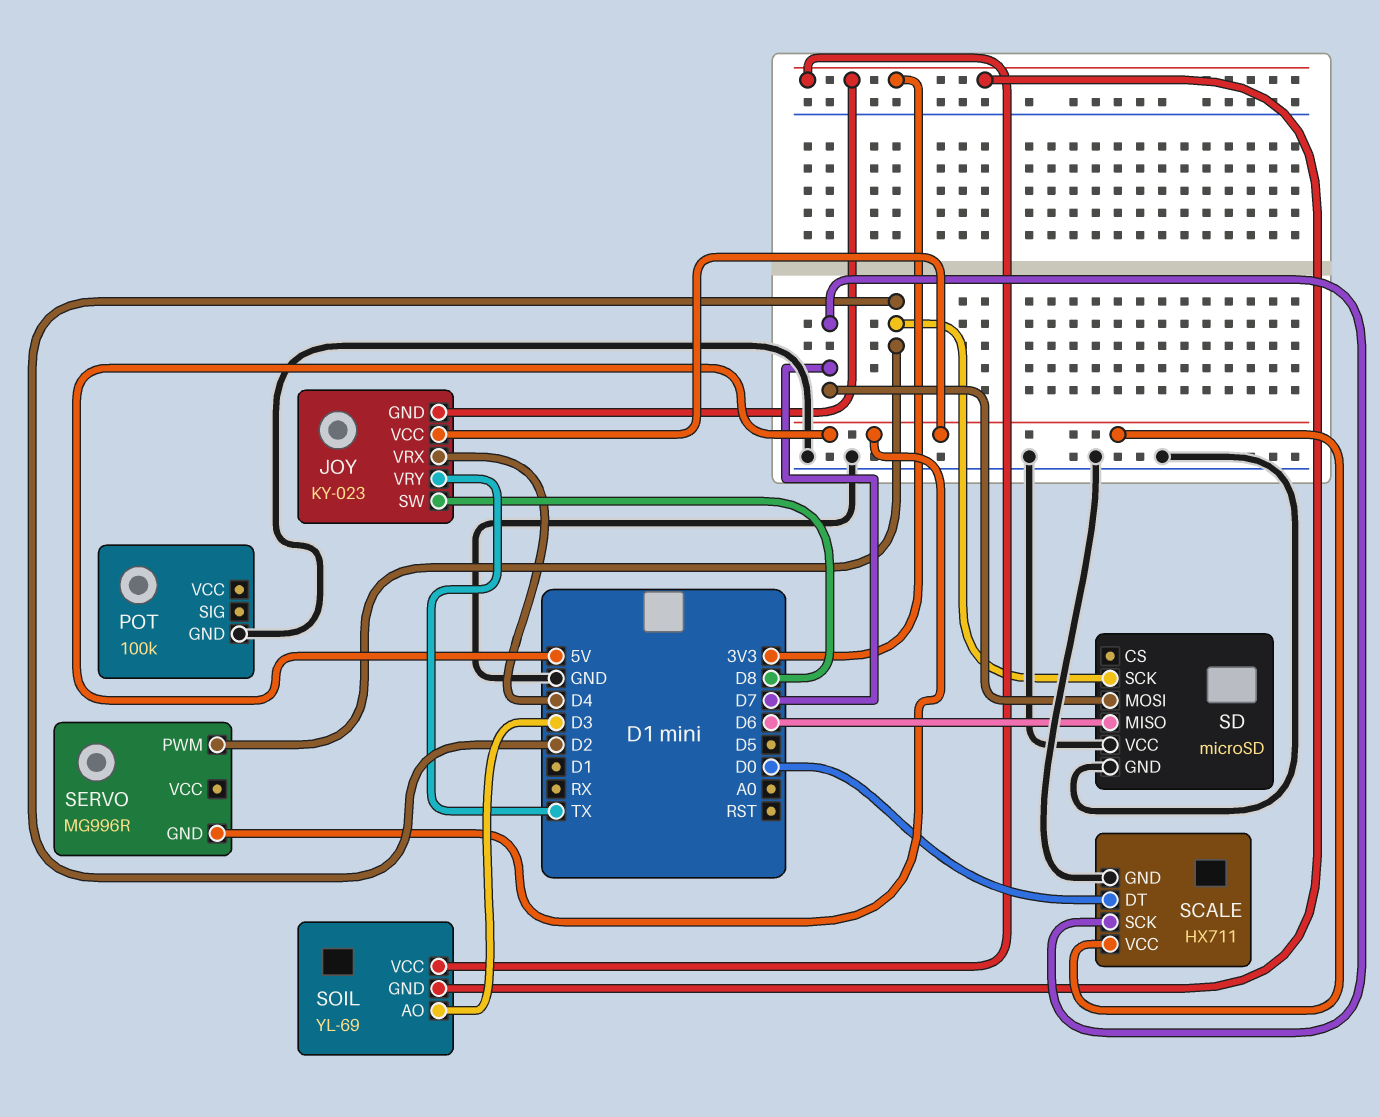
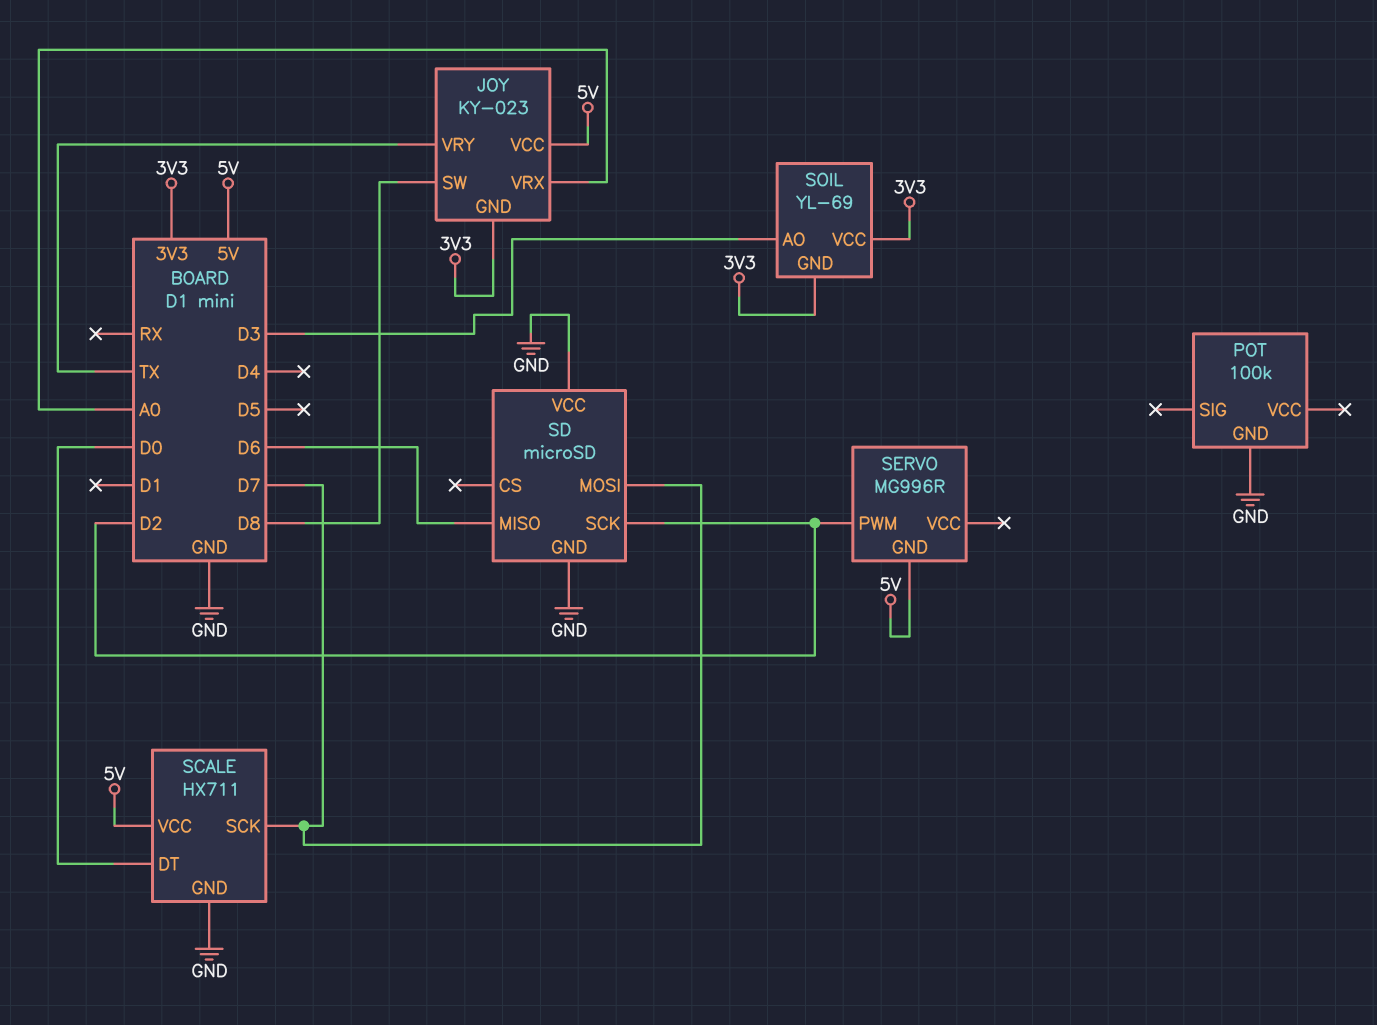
JOY pin VRX: D4 -> A0

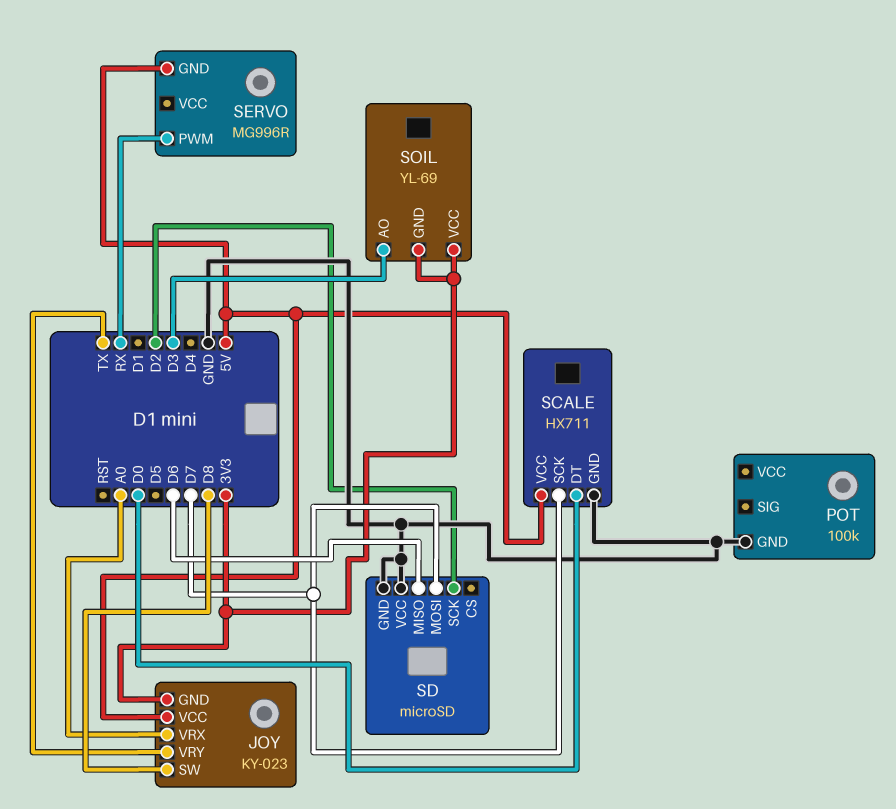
SERVO pin PWM: D2 -> RX

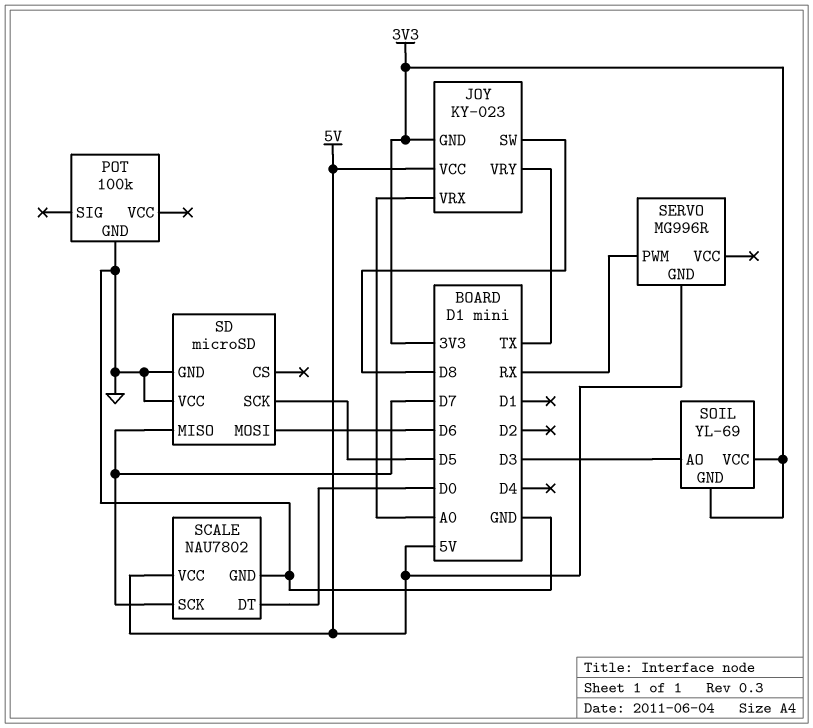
SCALE: HX711 -> NAU7802
SD pin MISO: D6 -> D7
SD pin MOSI: D7 -> D6
SD pin SCK: D2 -> D5

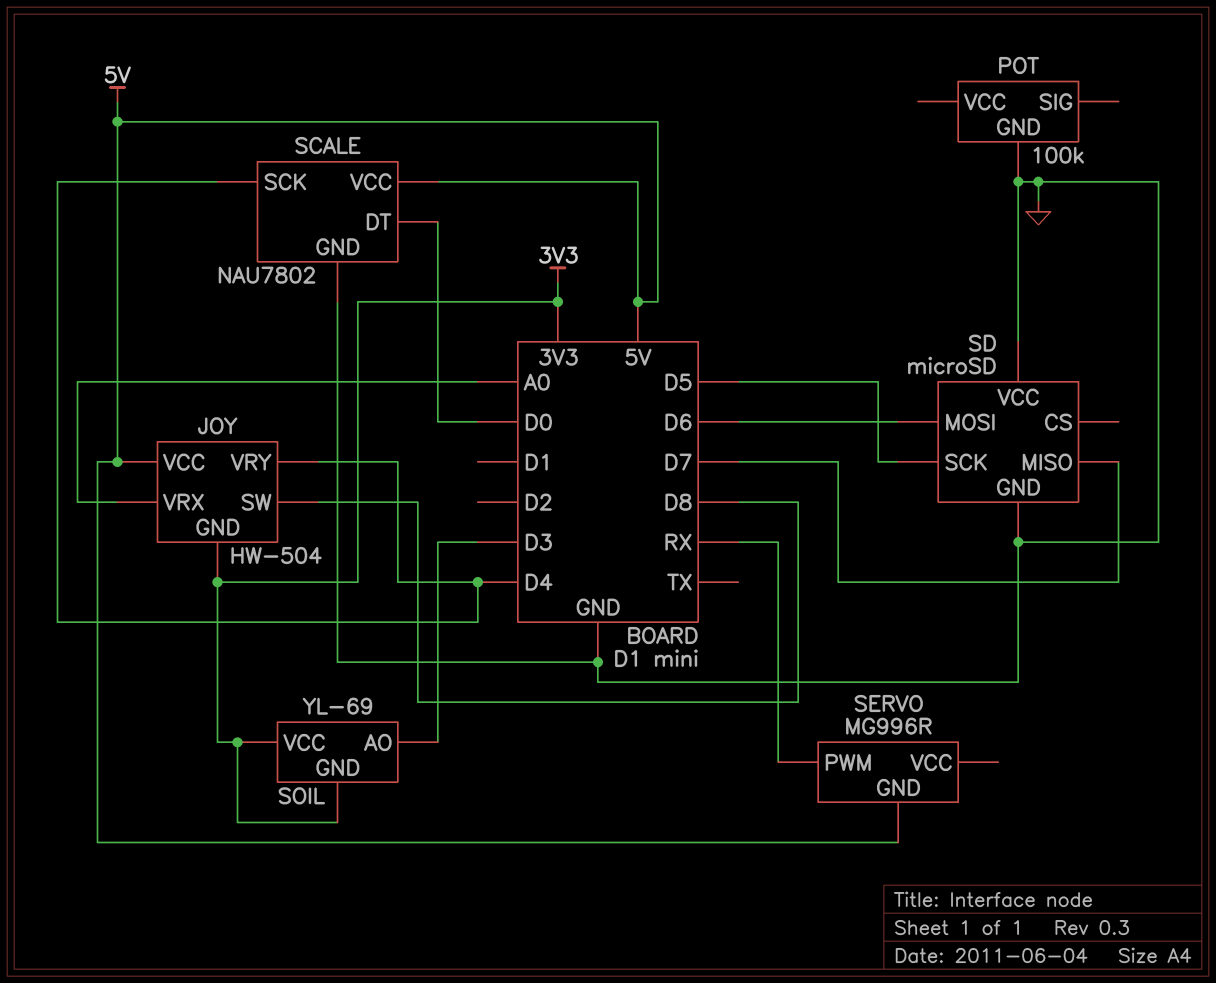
JOY: KY-023 -> HW-504
JOY pin VRY: TX -> D4
SCALE pin SCK: D7 -> D4

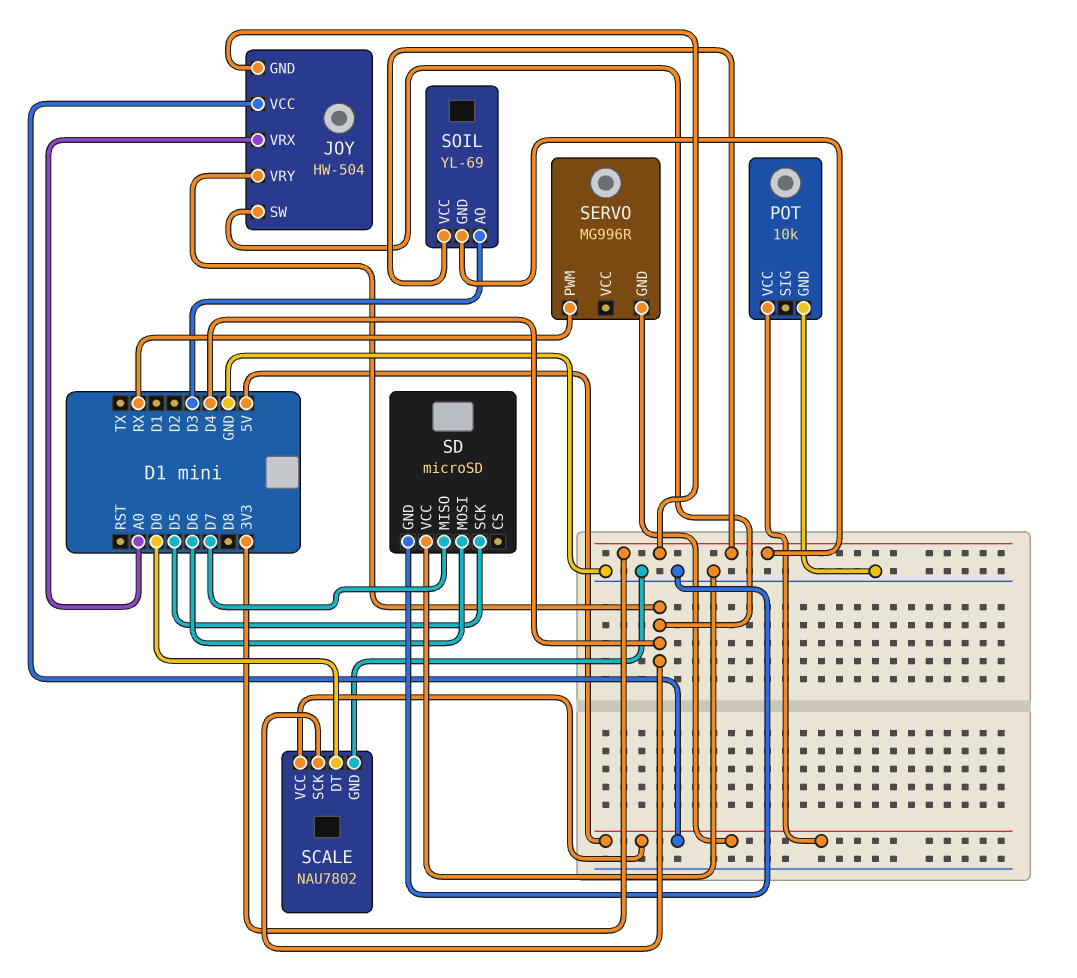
JOY pin SW: D8 -> D4
POT: 100k -> 10k
POT pin VCC: none -> 5V

